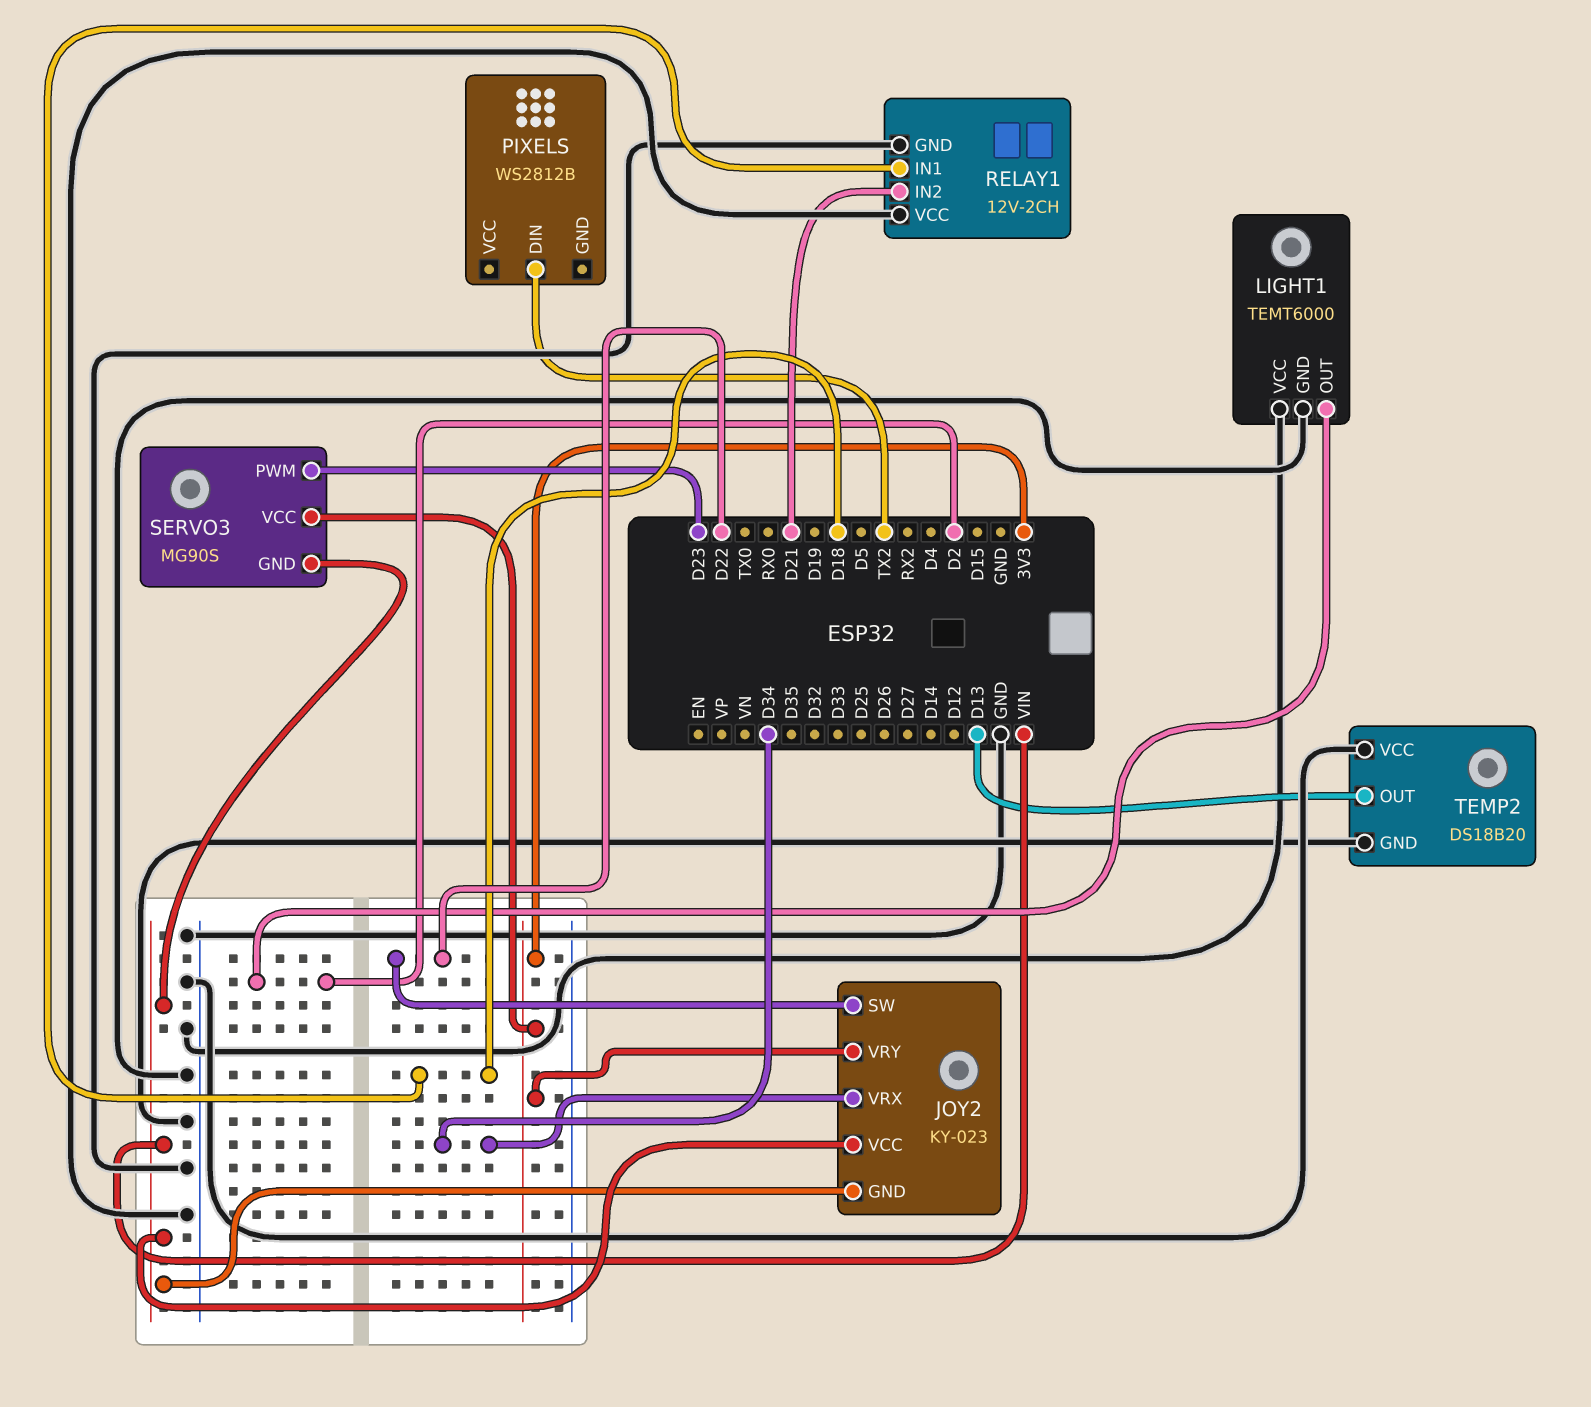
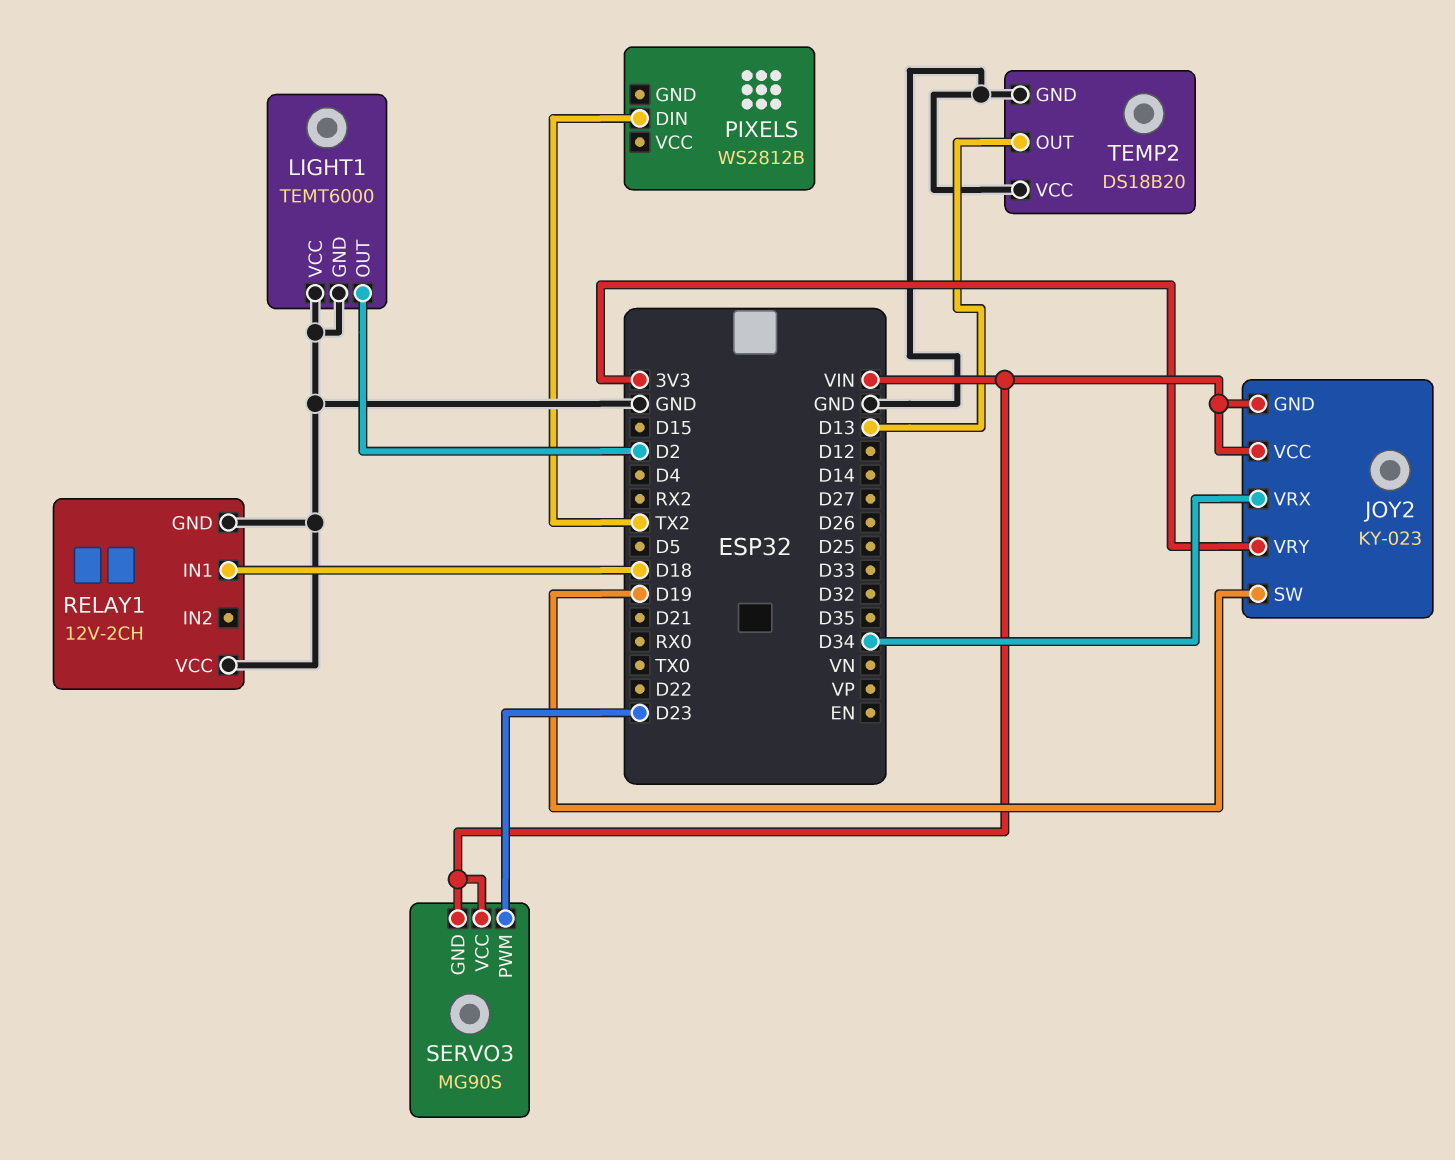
JOY2 pin SW: D22 -> D19
RELAY1 pin IN2: D21 -> none
SERVO3 pin VCC: 3V3 -> VIN

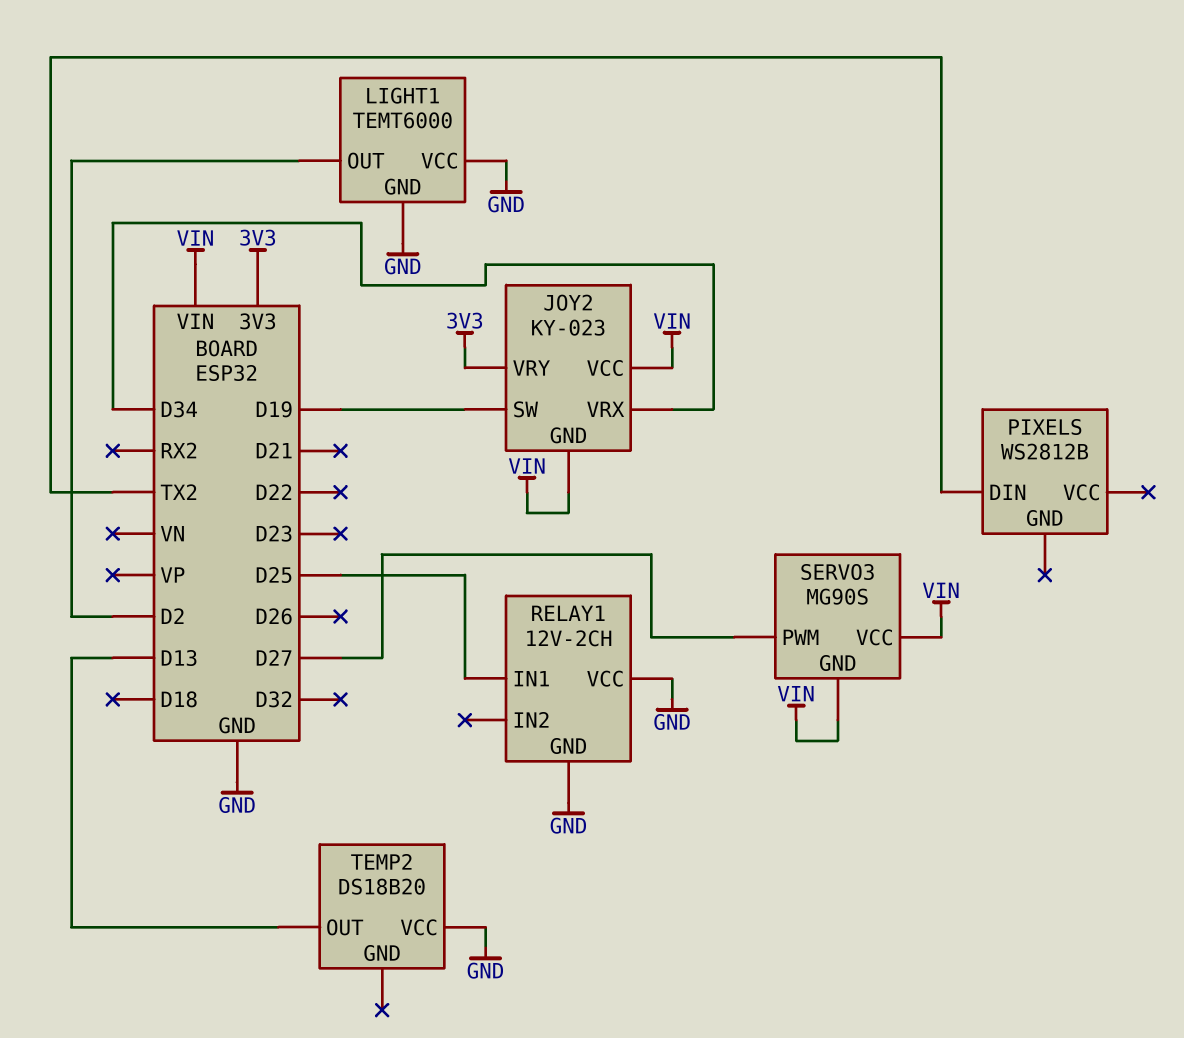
RELAY1 pin IN1: D18 -> D25
SERVO3 pin PWM: D23 -> D27
TEMP2 pin GND: GND -> none

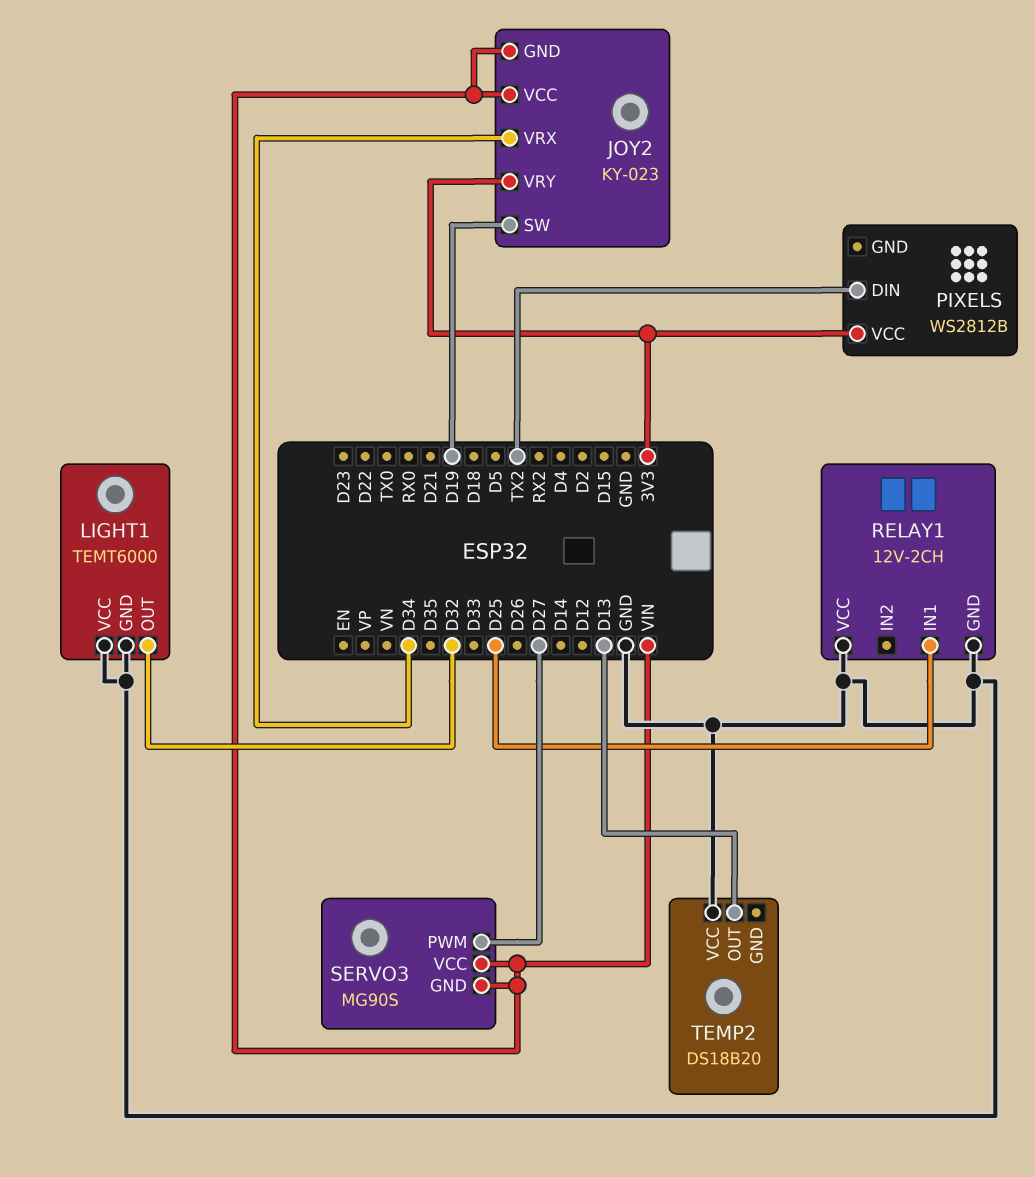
LIGHT1 pin OUT: D2 -> D32
PIXELS pin VCC: none -> 3V3

